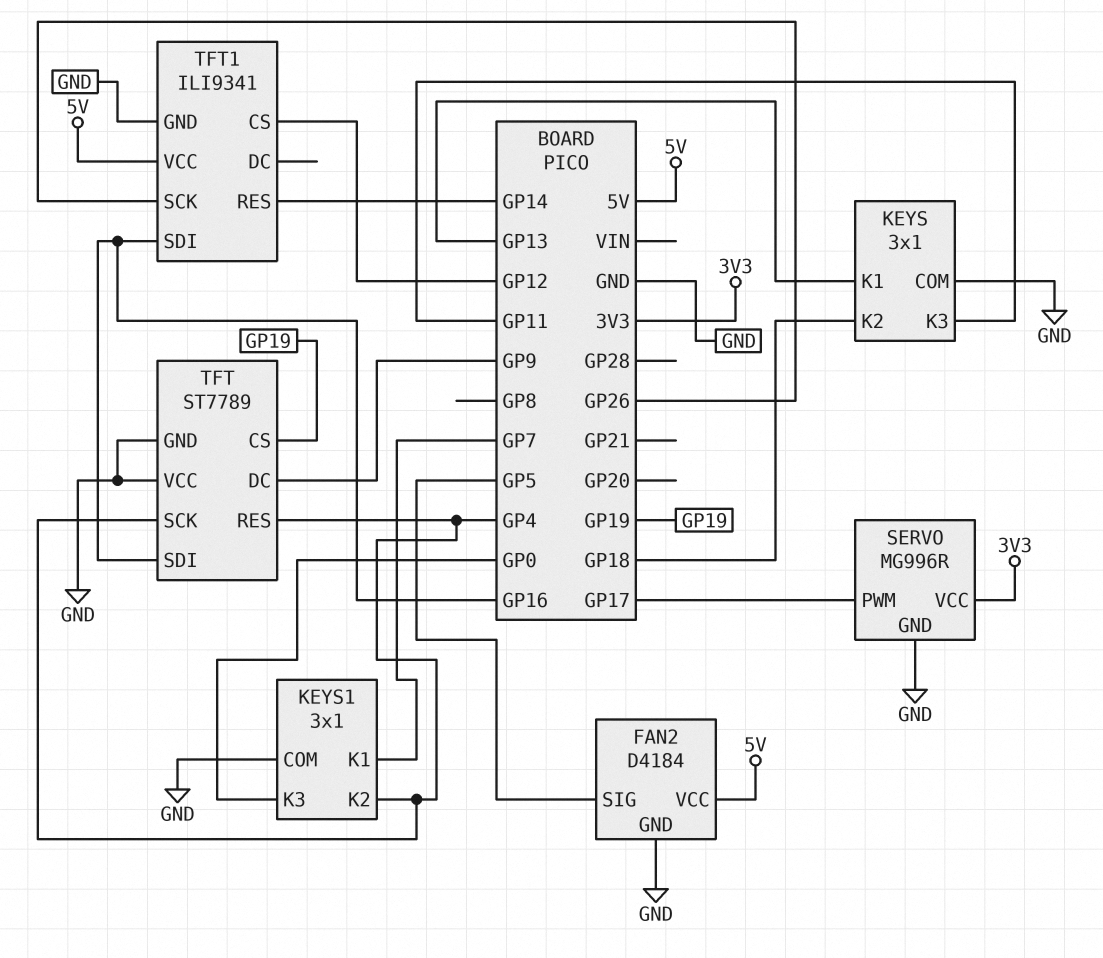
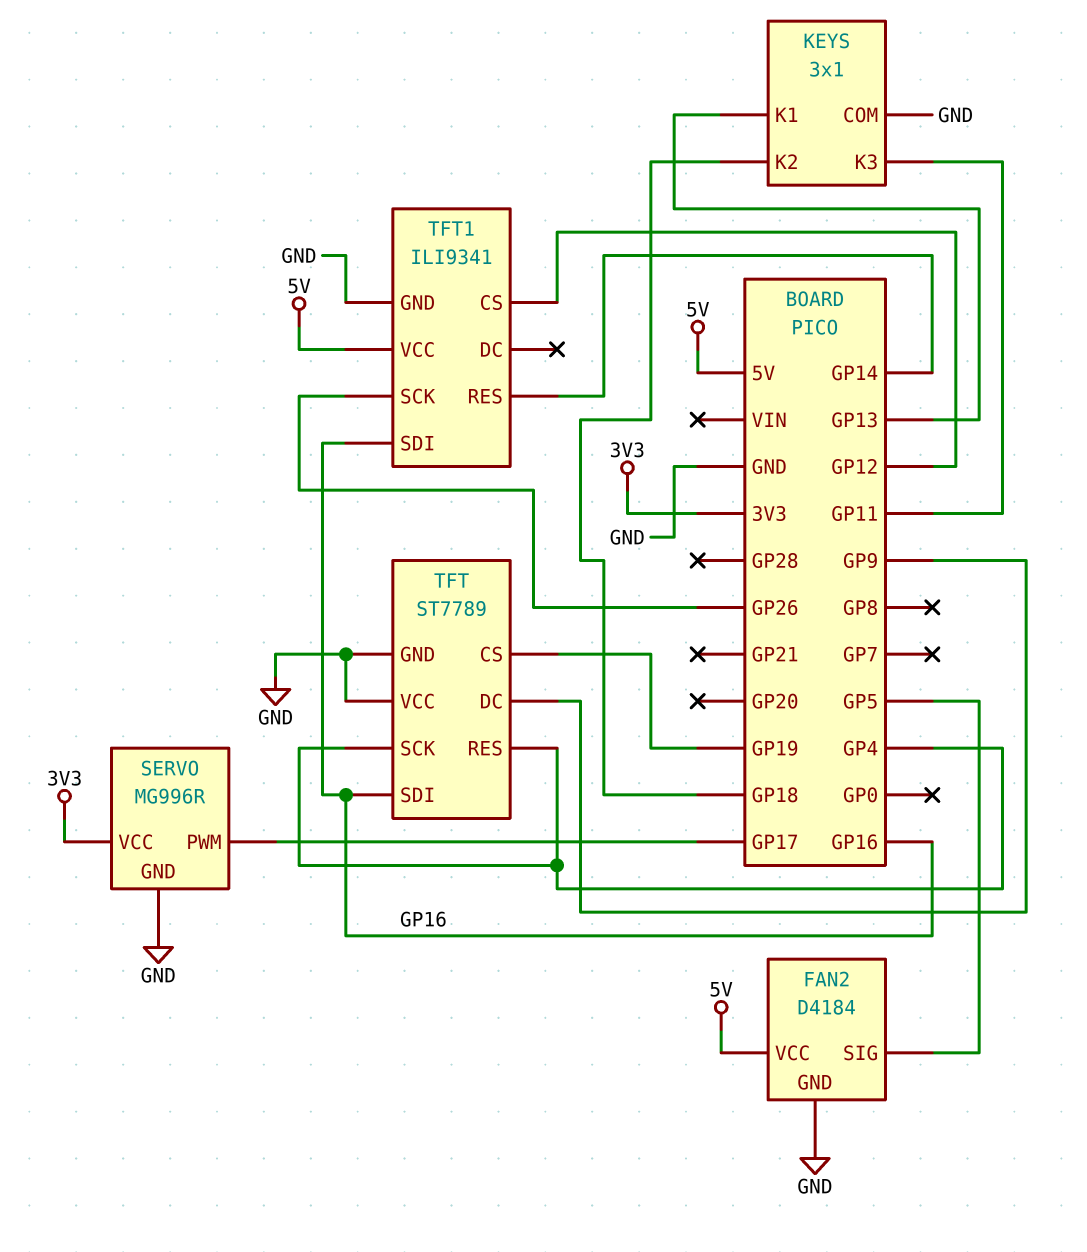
KEYS1: 3x1 -> none
KEYS1 pin COM: GND -> none
KEYS1 pin K1: GP7 -> none
KEYS1 pin K2: GP4 -> none
KEYS1 pin K3: GP0 -> none

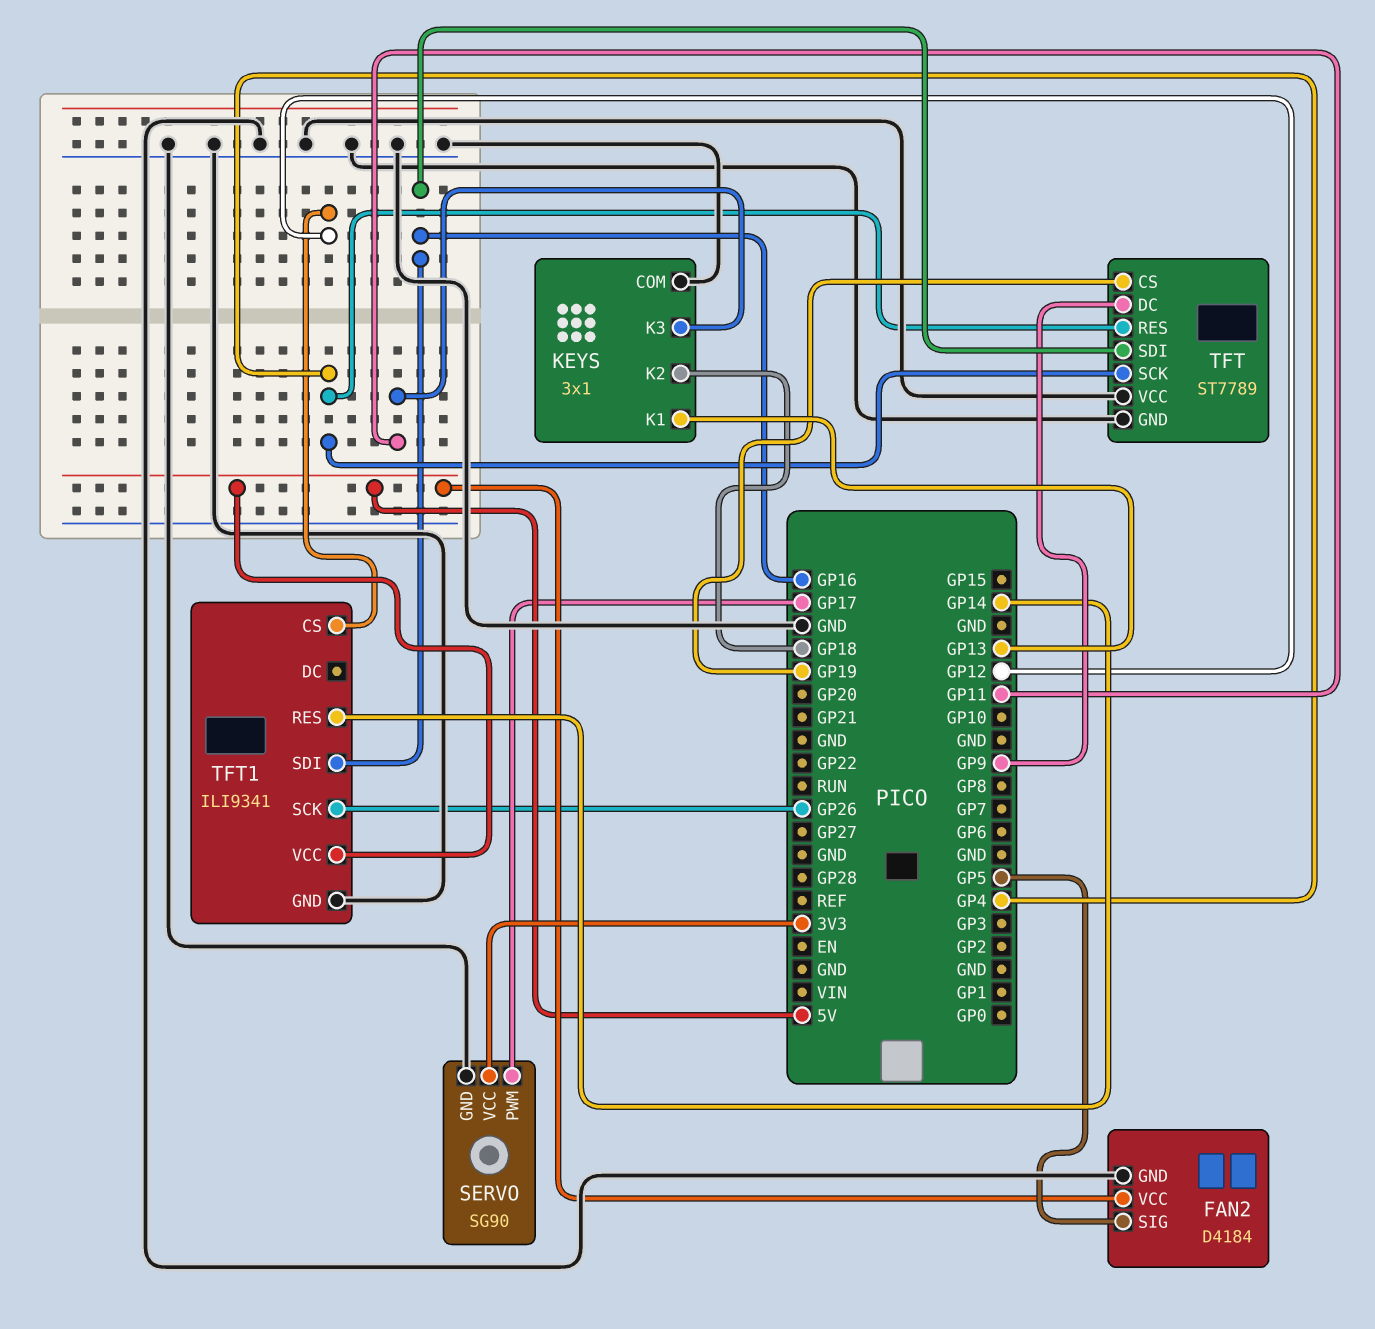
SERVO: MG996R -> SG90

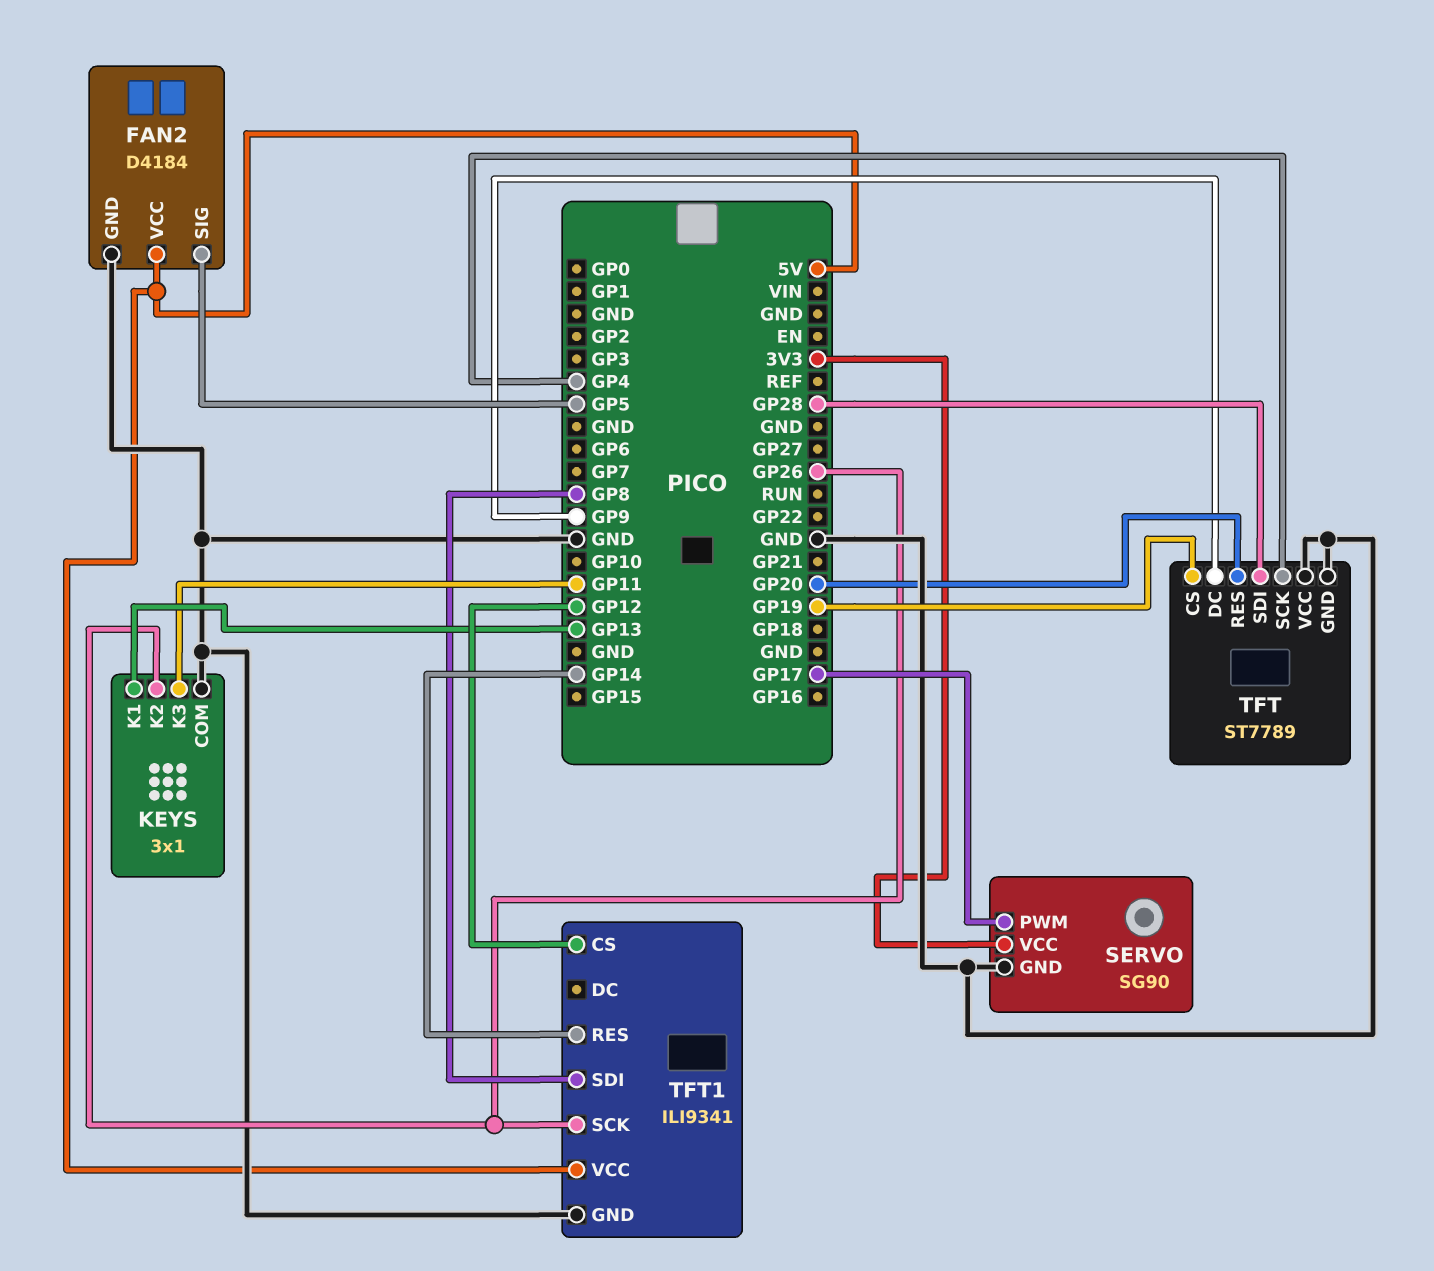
KEYS pin K2: GP18 -> GP26
TFT pin RES: GP4 -> GP20
TFT pin SDI: GP16 -> GP28
TFT1 pin SDI: GP16 -> GP8

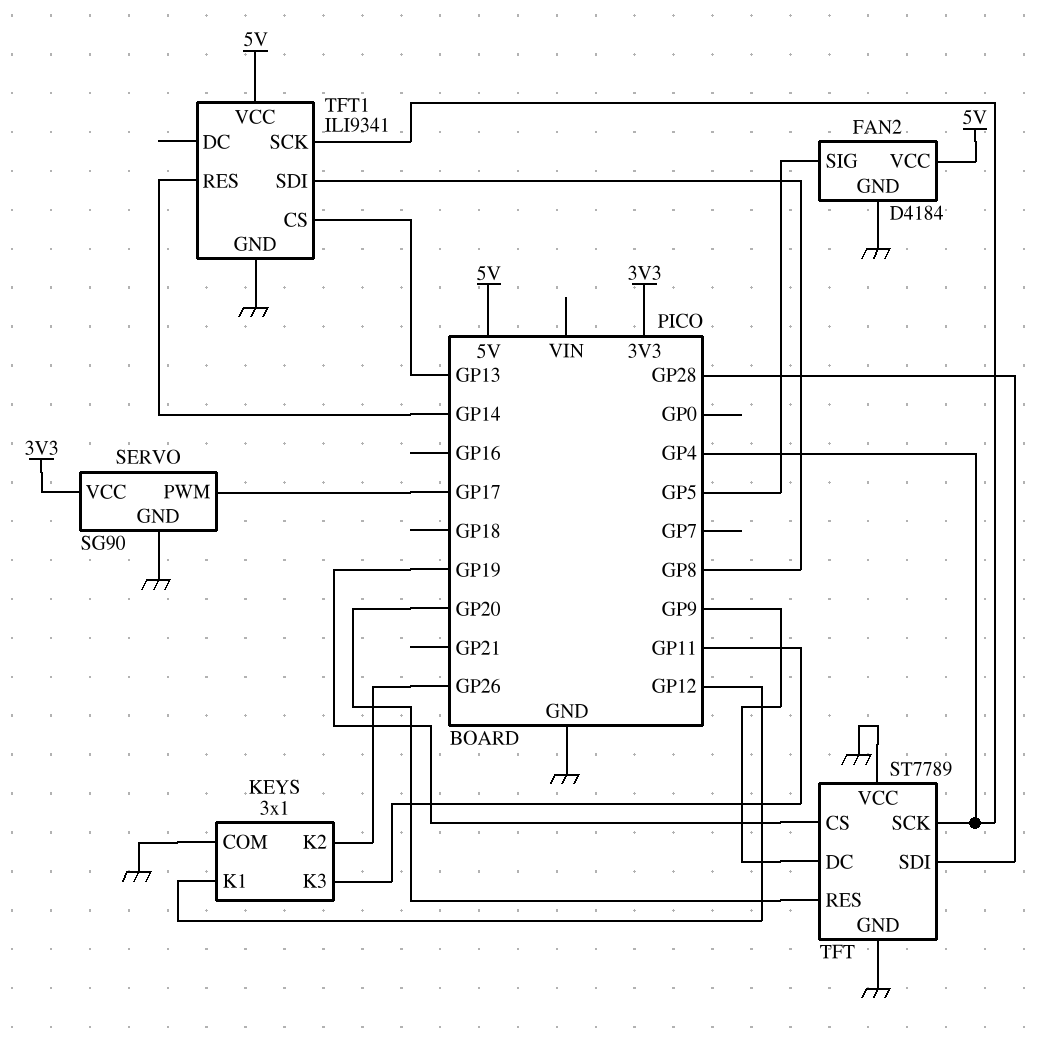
KEYS pin K1: GP13 -> GP12
TFT1 pin CS: GP12 -> GP13
TFT1 pin SCK: GP26 -> GP4

